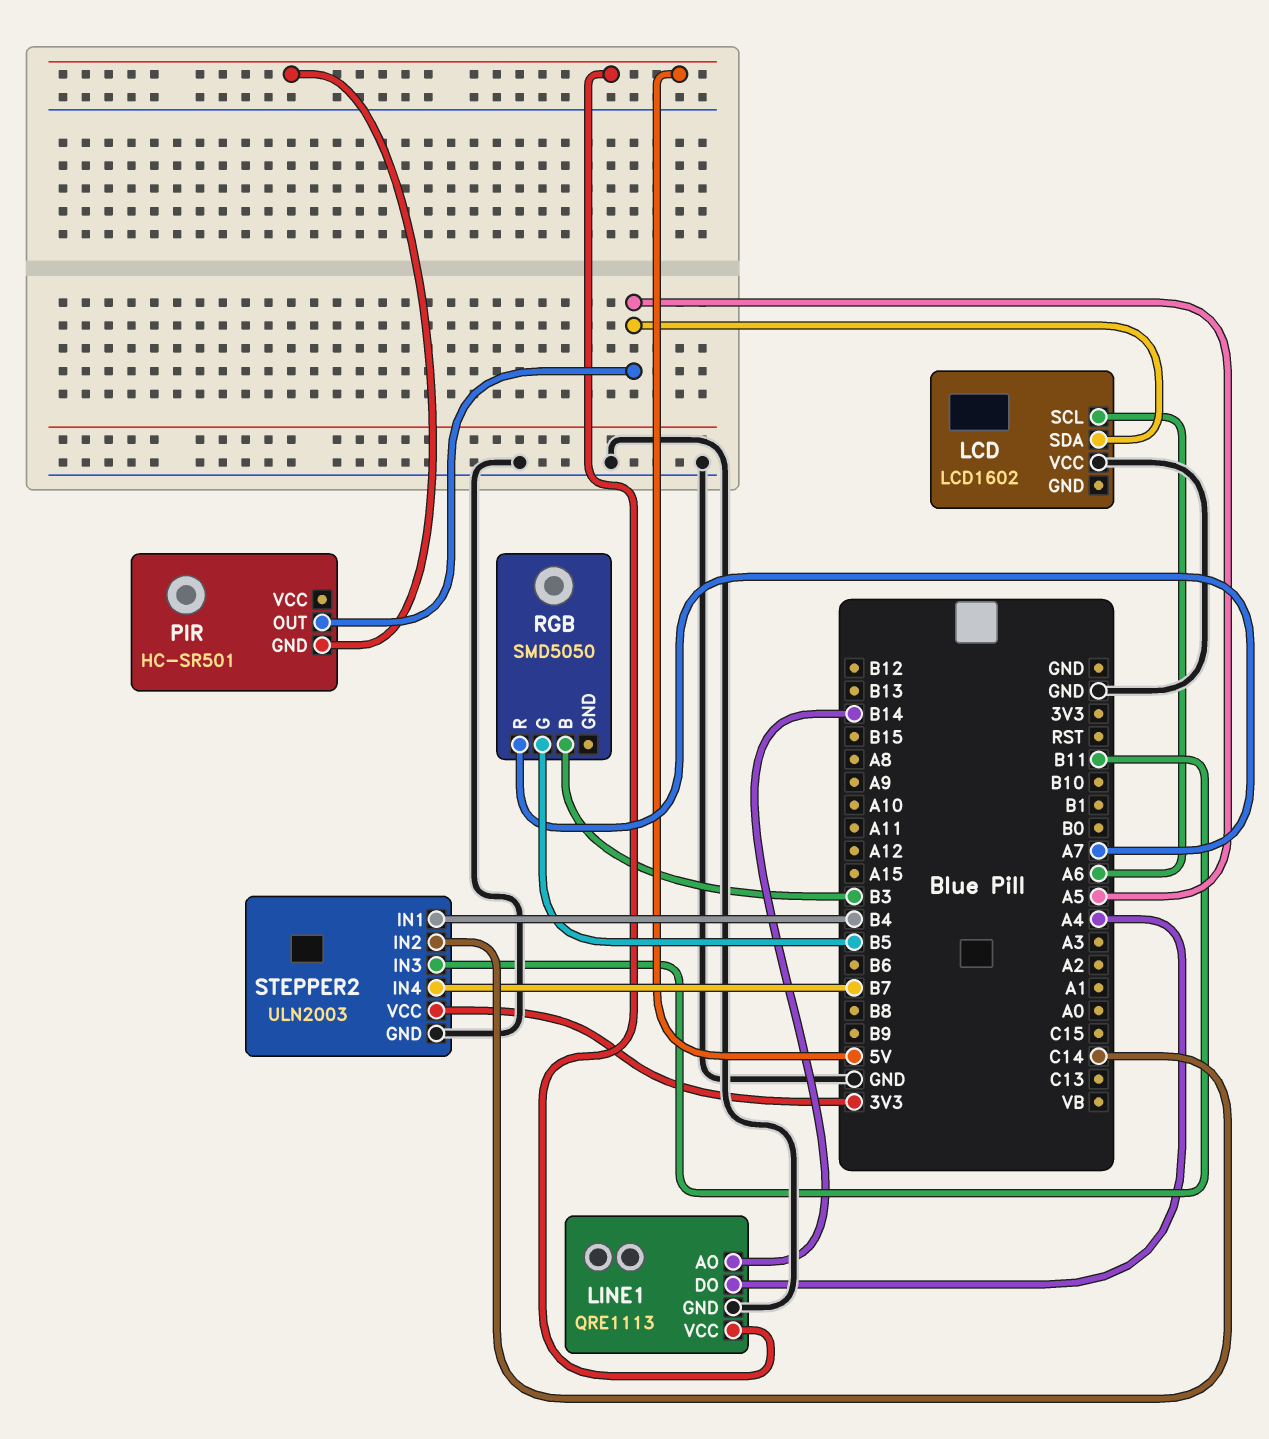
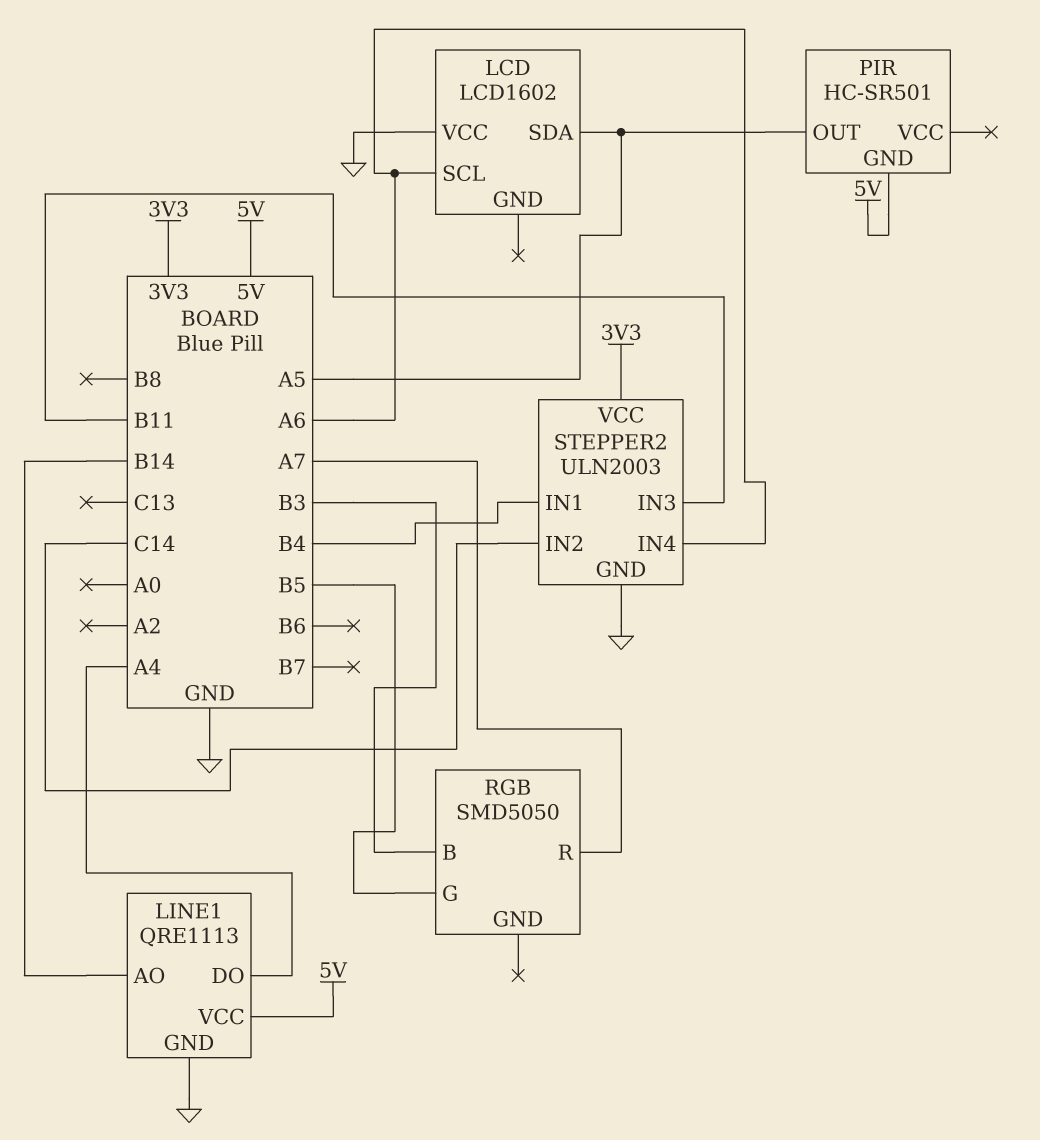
STEPPER2 pin IN4: B7 -> A6

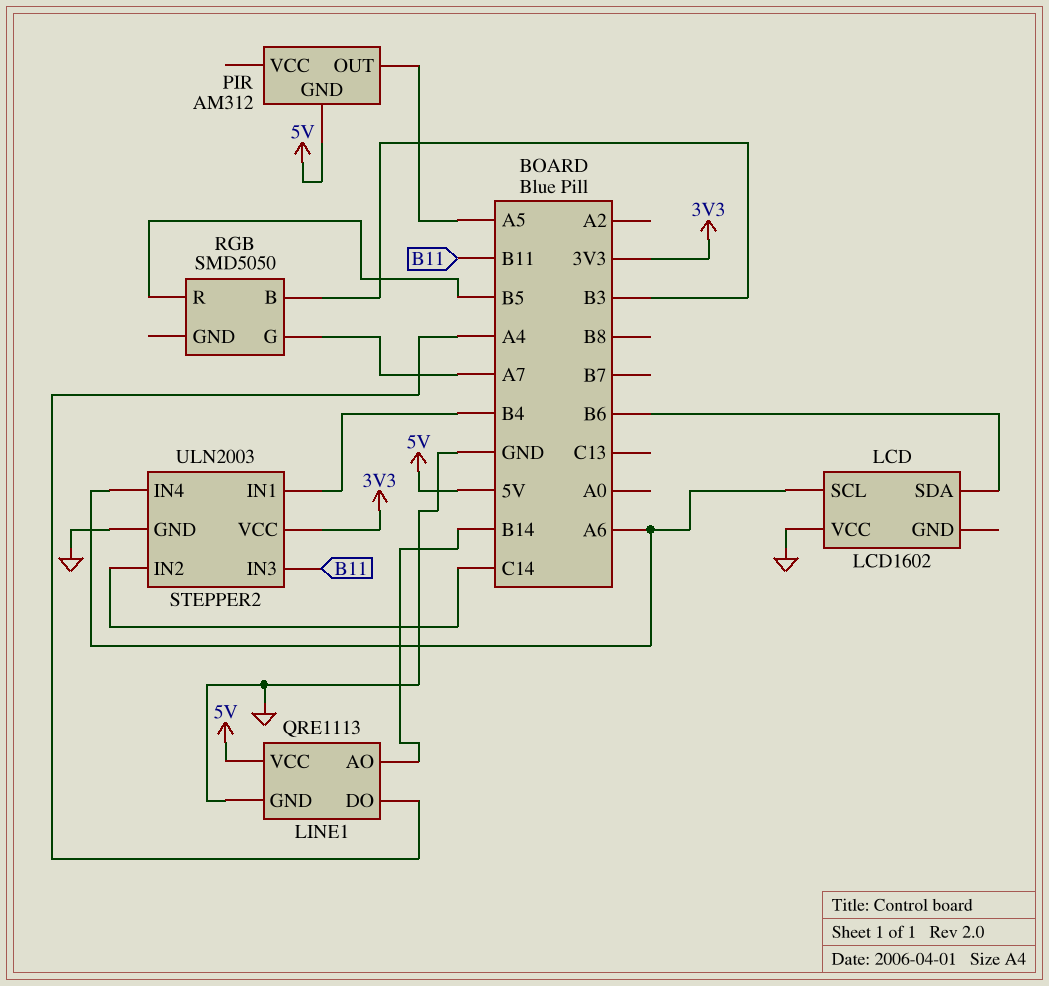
LCD pin SDA: A5 -> B6
PIR: HC-SR501 -> AM312
RGB pin G: B5 -> A7
RGB pin R: A7 -> B5

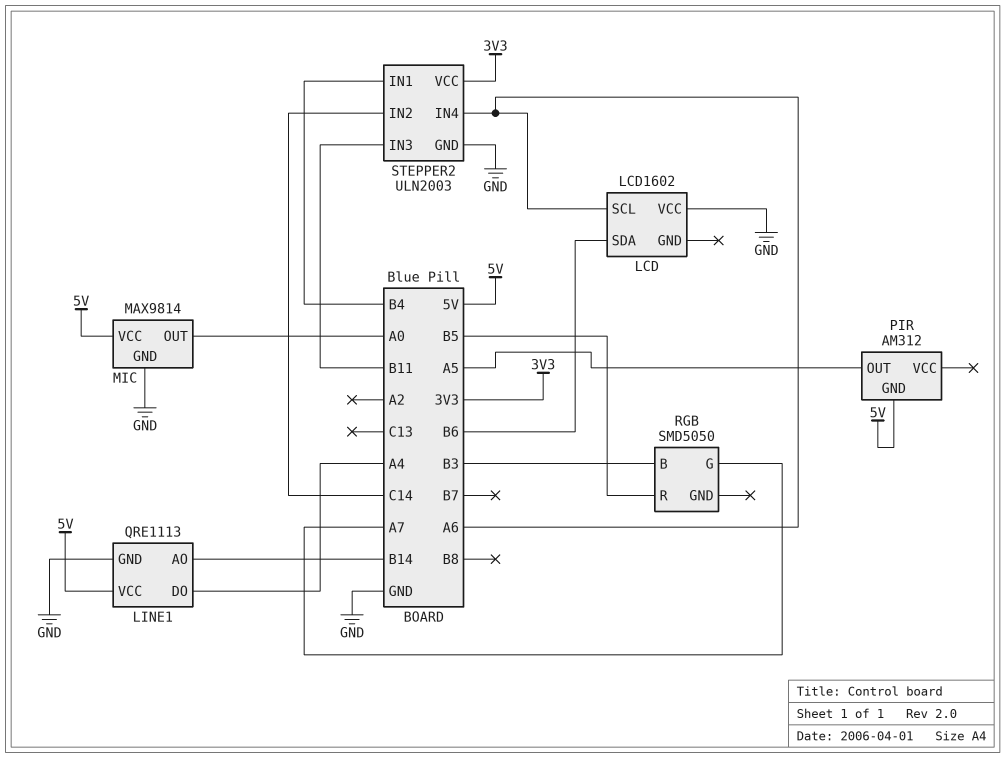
MIC: none -> MAX9814
MIC pin GND: none -> GND
MIC pin OUT: none -> A0
MIC pin VCC: none -> 5V

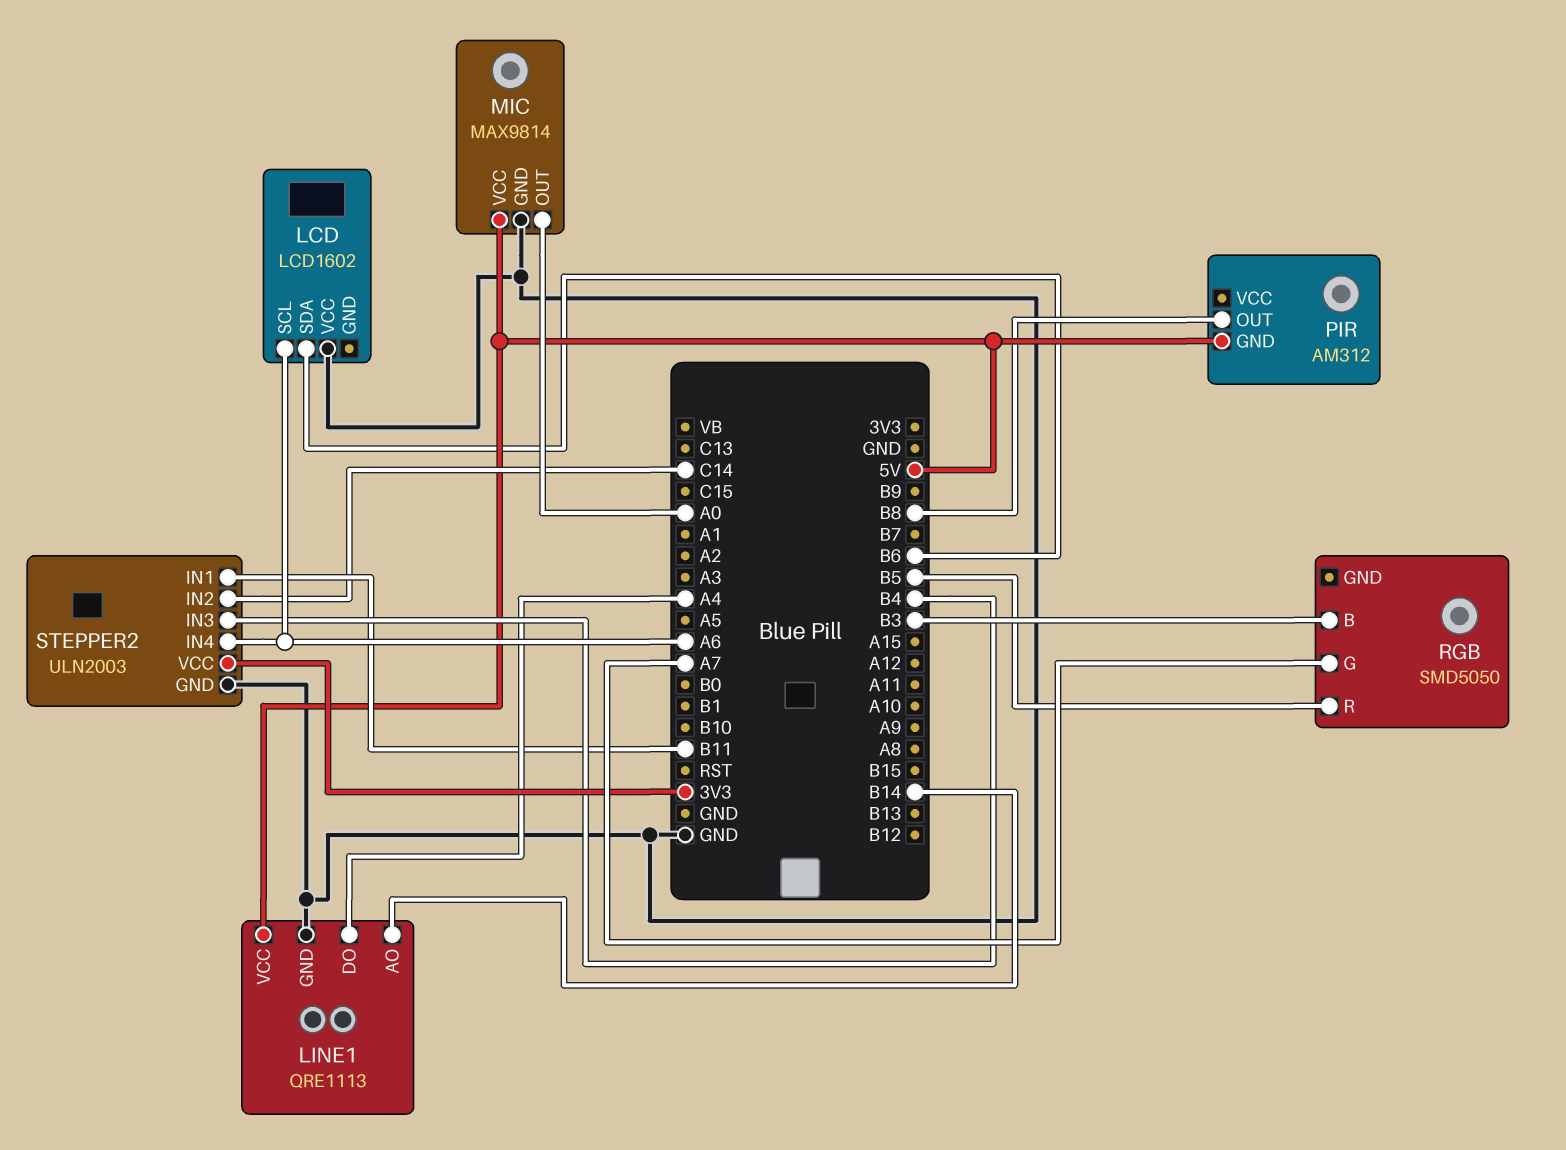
PIR pin OUT: A5 -> B8
STEPPER2 pin IN1: B4 -> B11
STEPPER2 pin IN3: B11 -> B4

